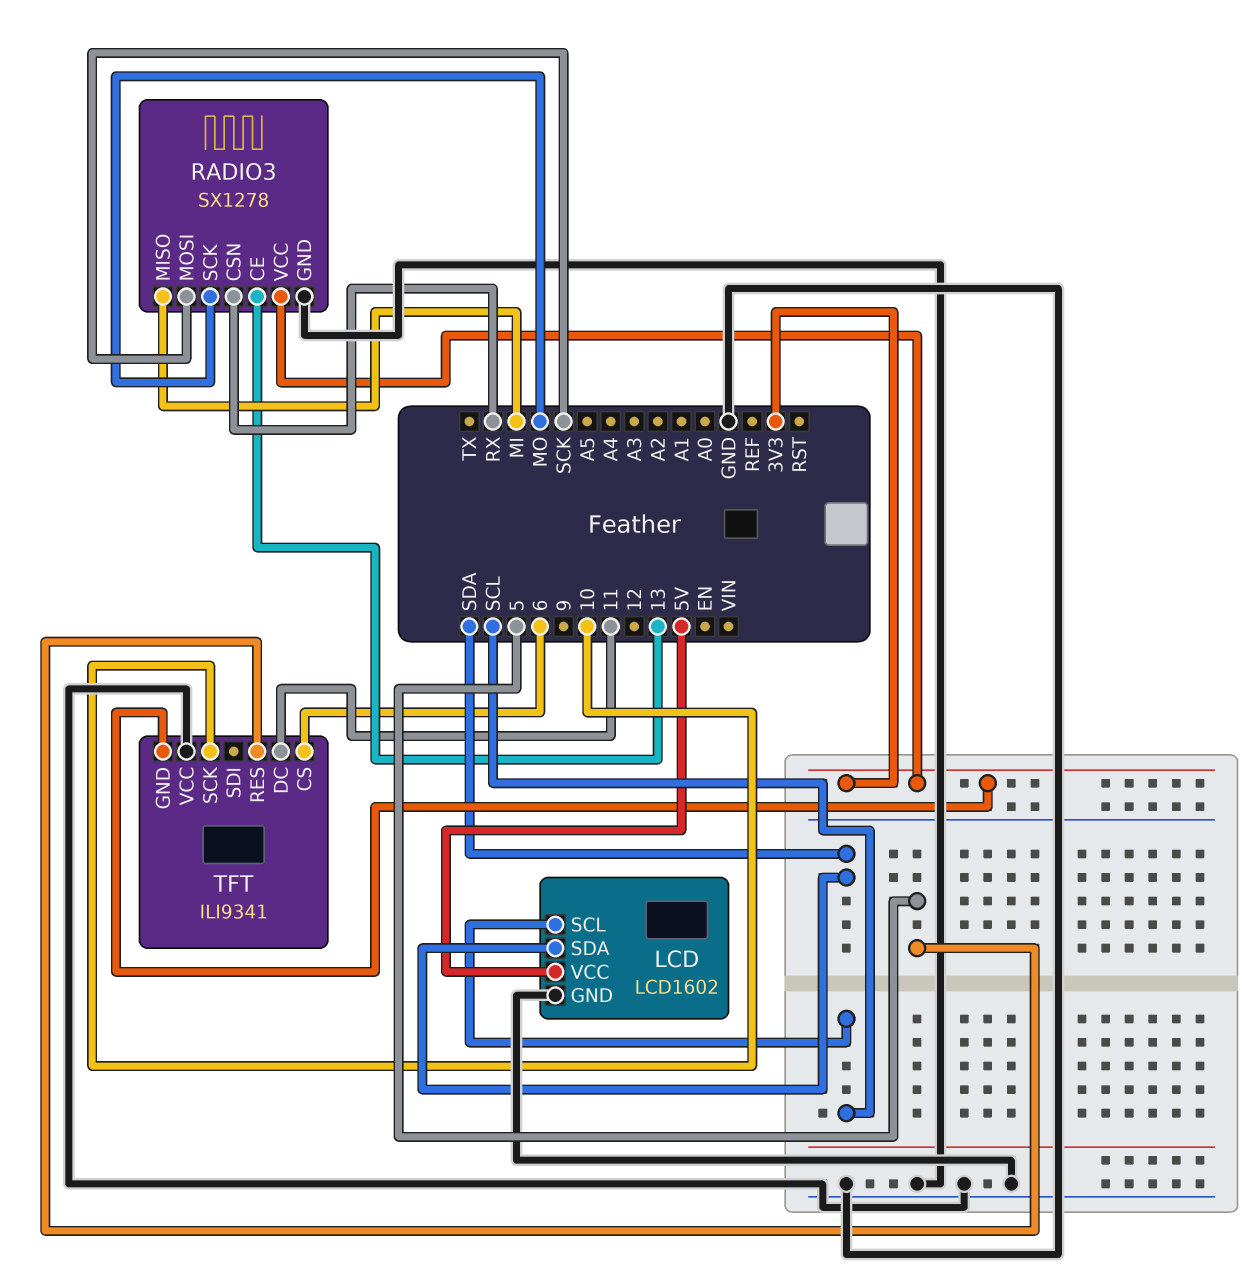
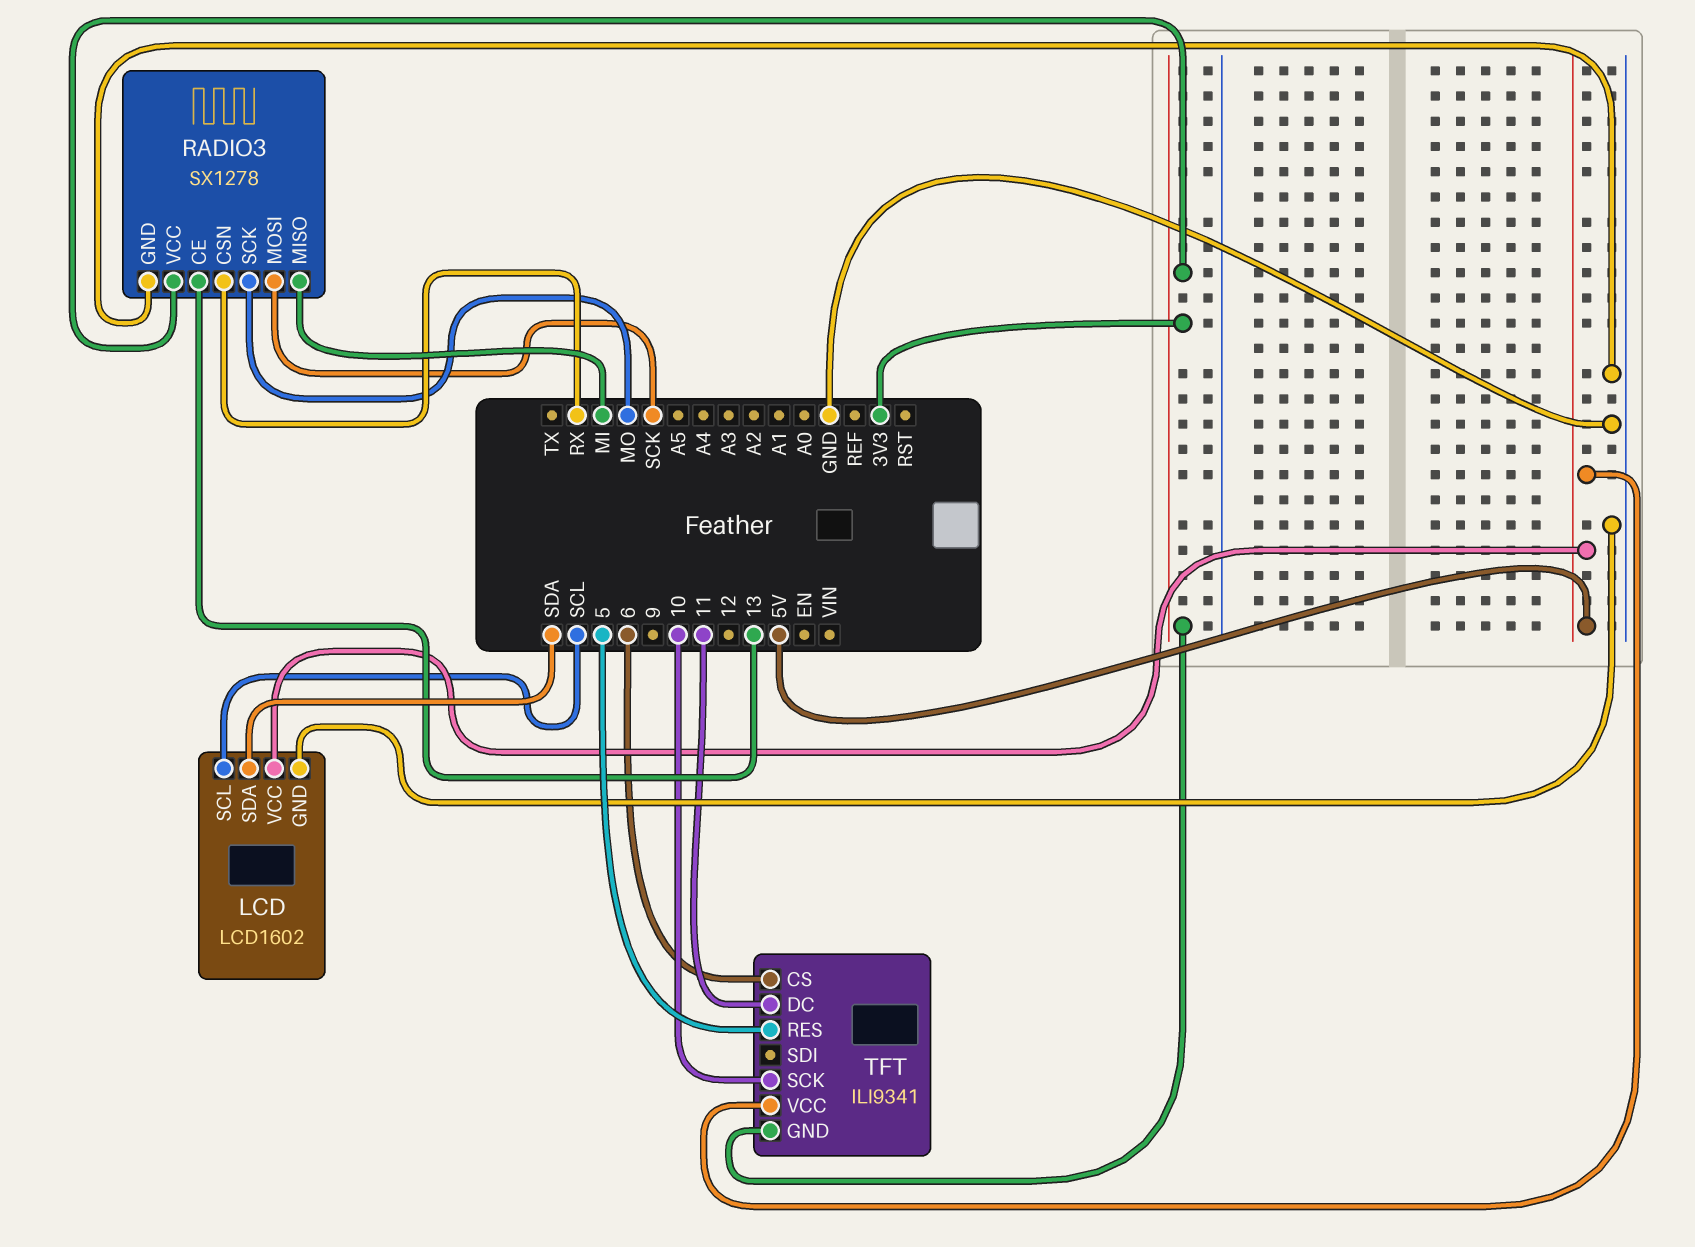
TFT pin VCC: GND -> 5V

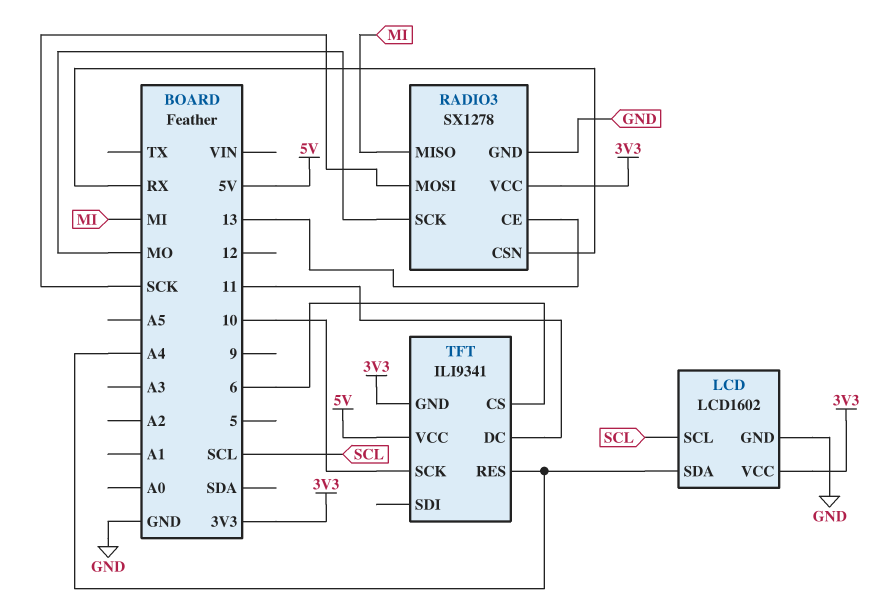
LCD pin SDA: SDA -> A4
LCD pin VCC: 5V -> 3V3
TFT pin RES: 5 -> A4

